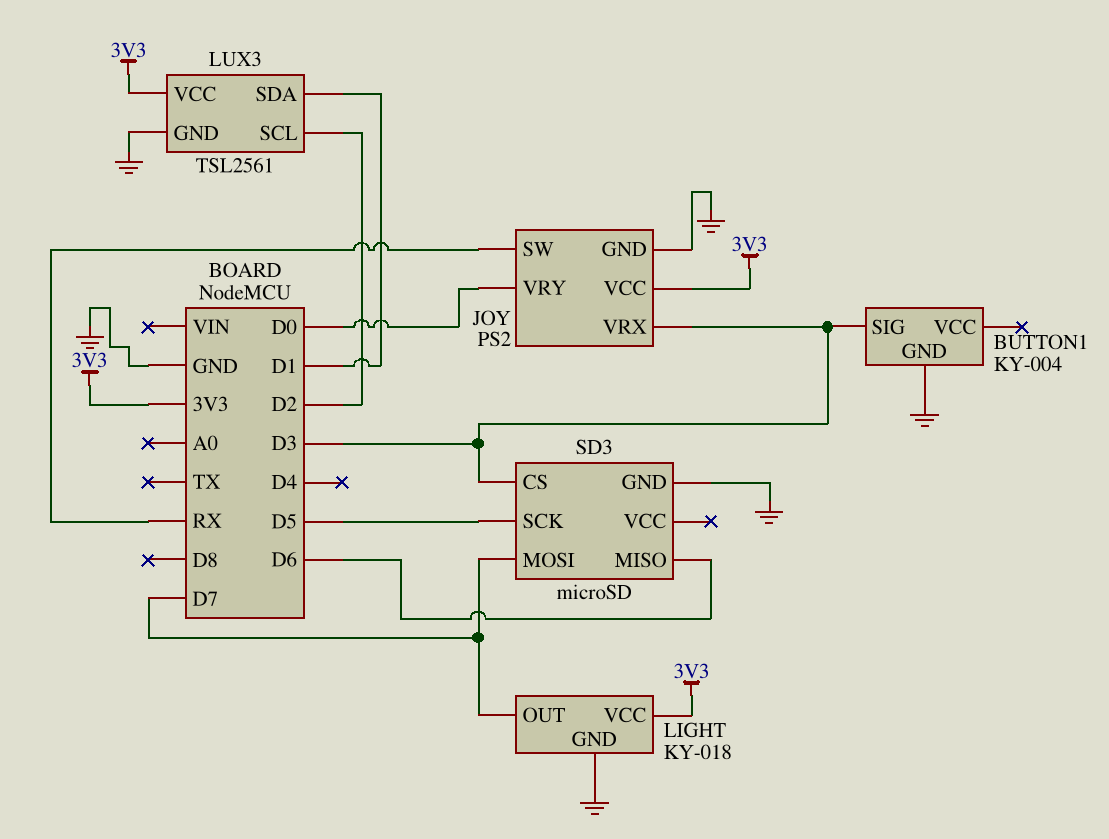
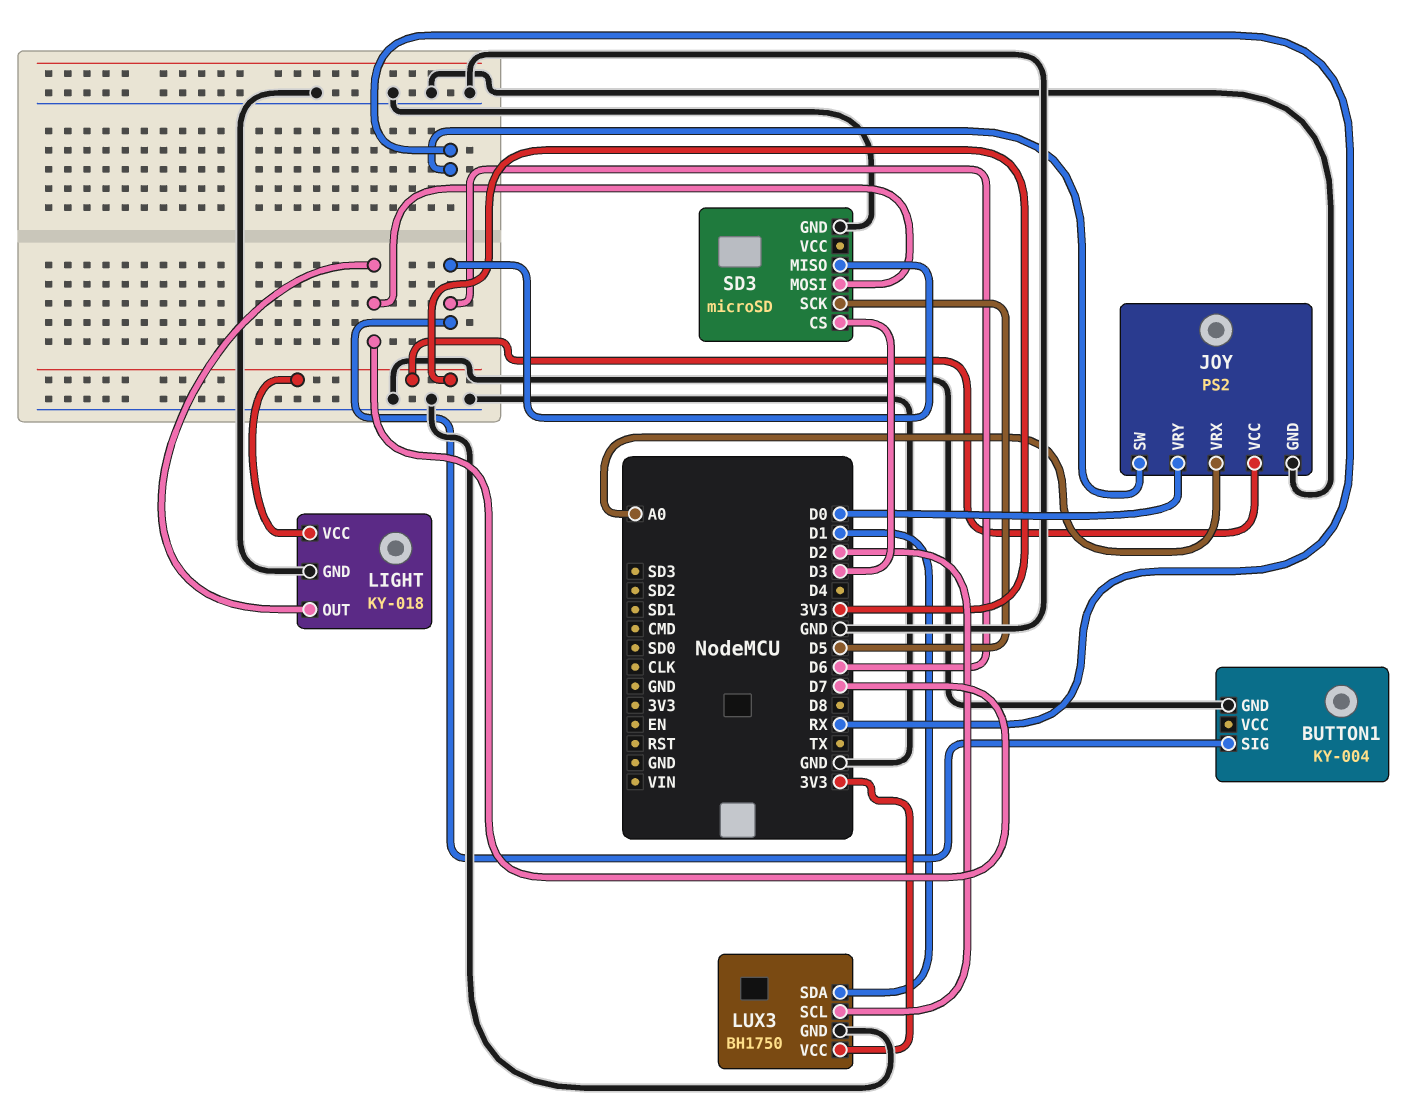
BUTTON1 pin SIG: D3 -> D6
JOY pin VRX: D3 -> A0
LUX3: TSL2561 -> BH1750

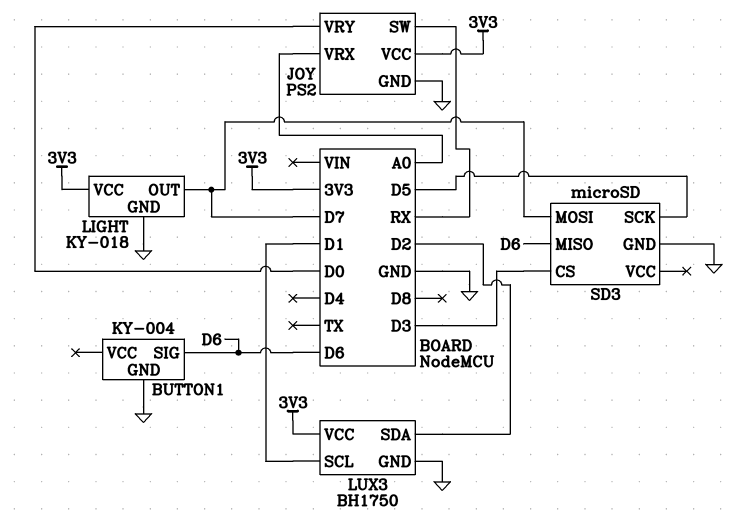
LUX3 pin SCL: D2 -> D1
LUX3 pin SDA: D1 -> D2

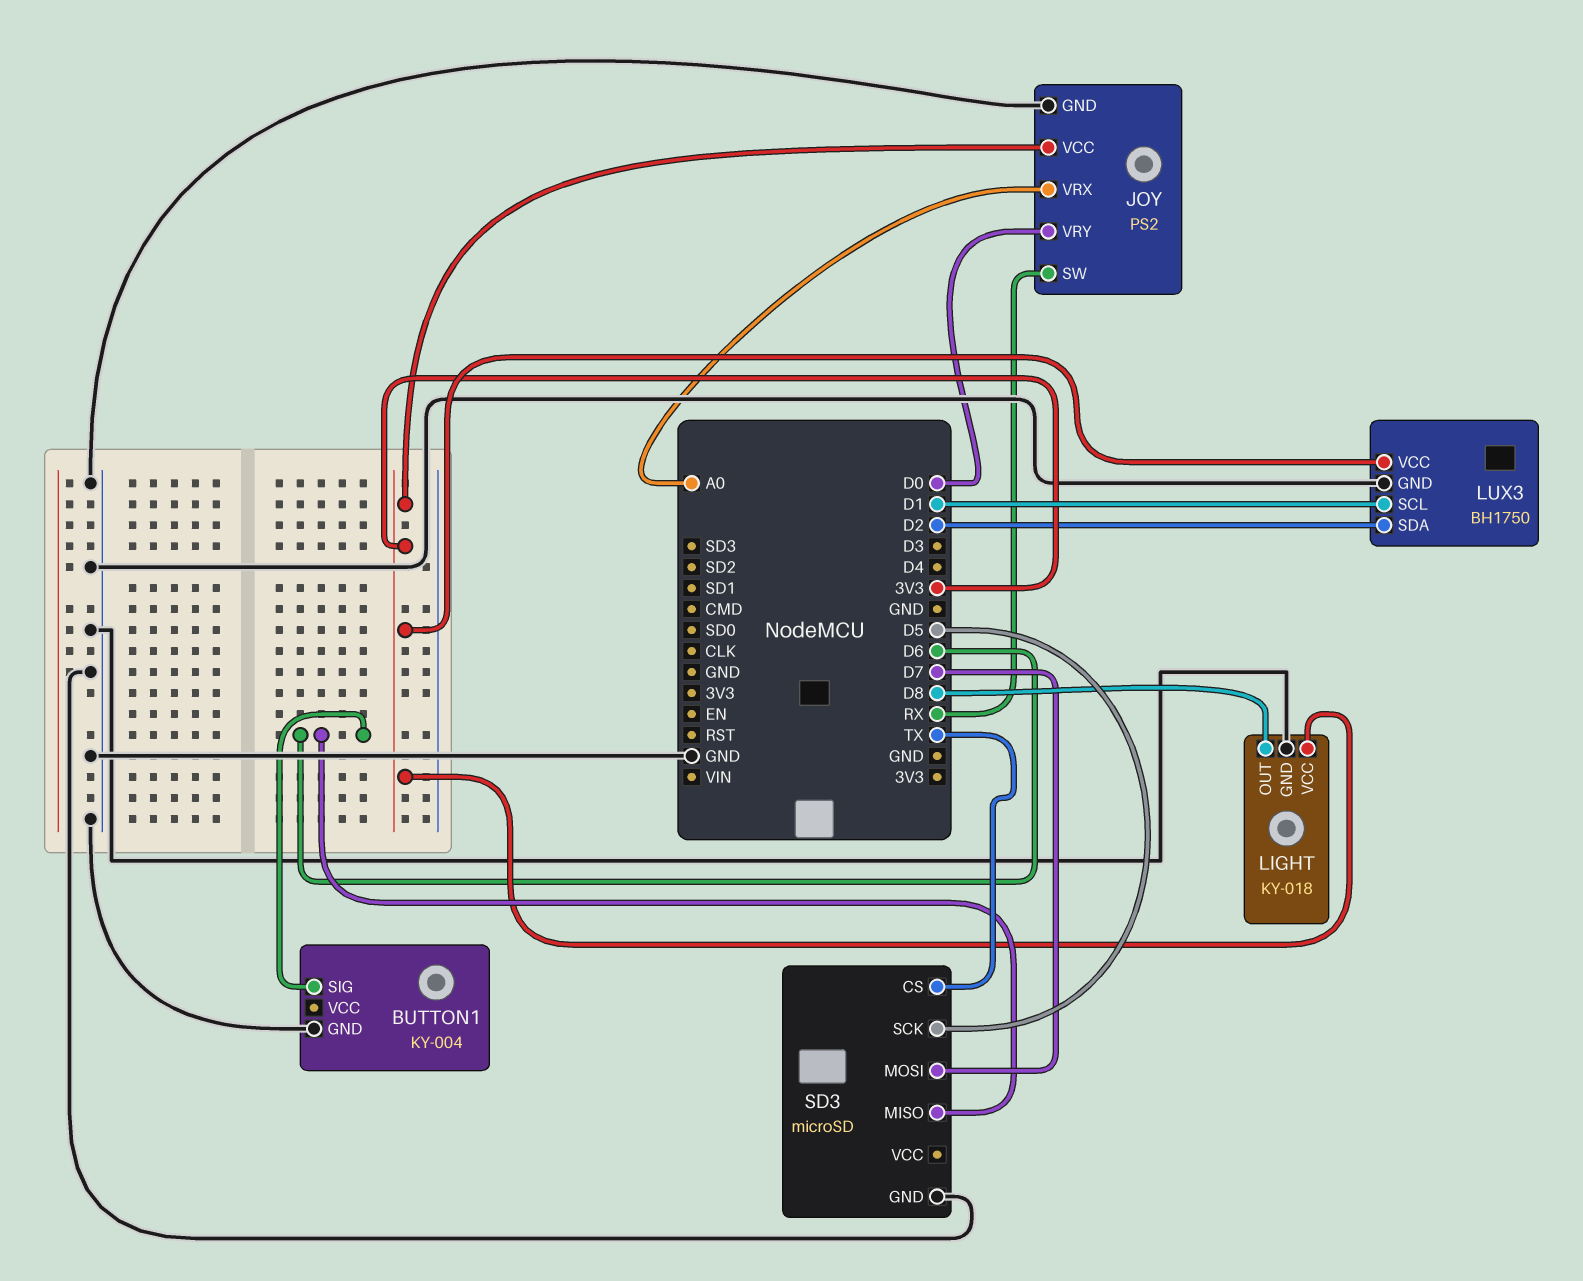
LIGHT pin OUT: D7 -> D8
SD3 pin CS: D3 -> TX

